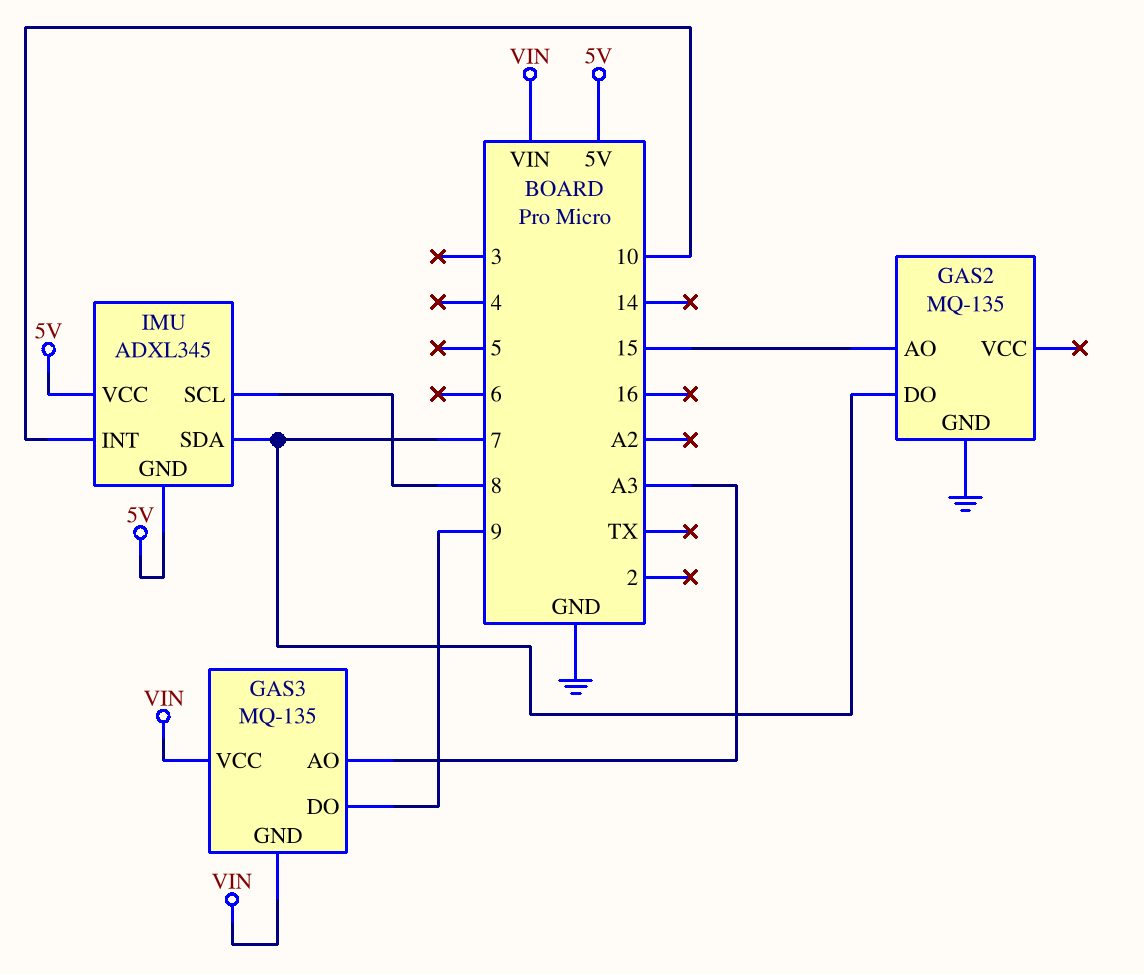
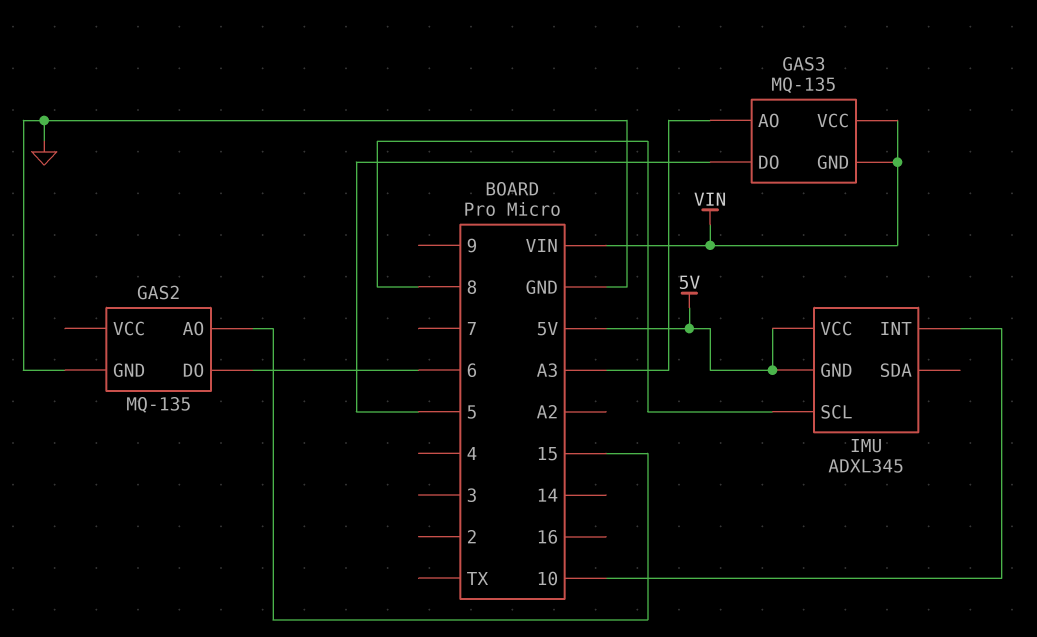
GAS2 pin DO: 7 -> 6
GAS3 pin DO: 9 -> 5
IMU pin SDA: 7 -> none

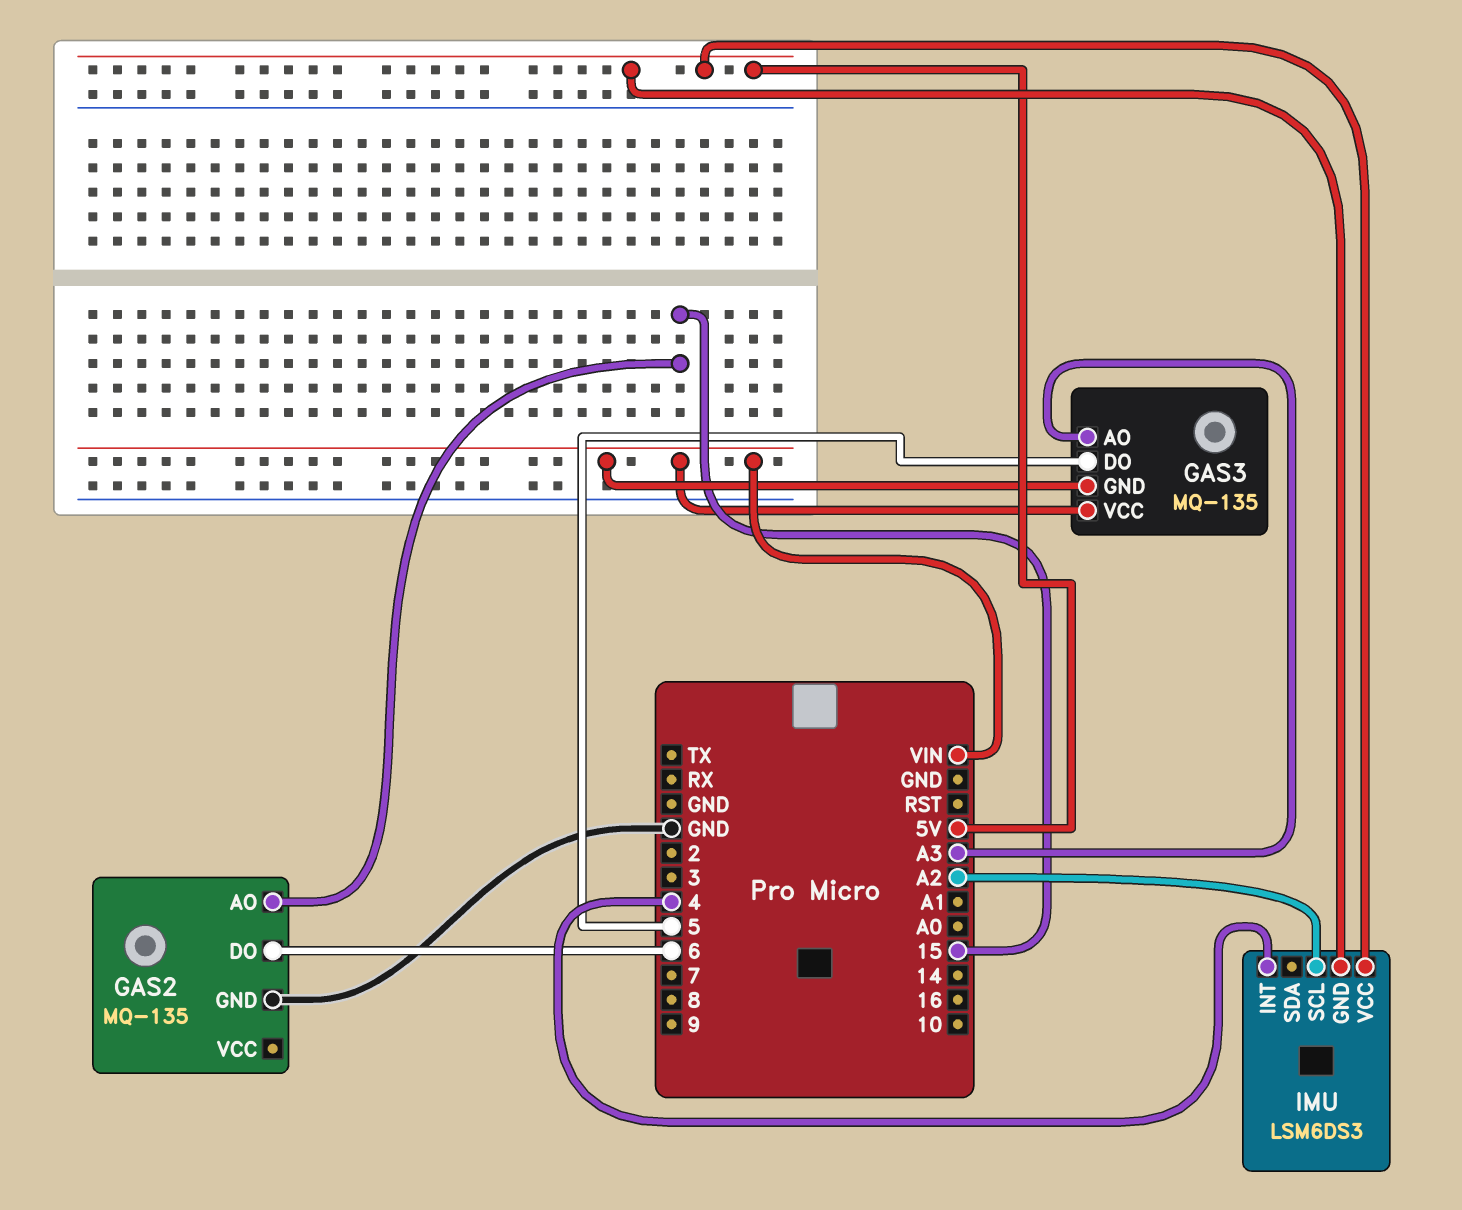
IMU: ADXL345 -> LSM6DS3
IMU pin INT: 10 -> 4
IMU pin SCL: 8 -> A2

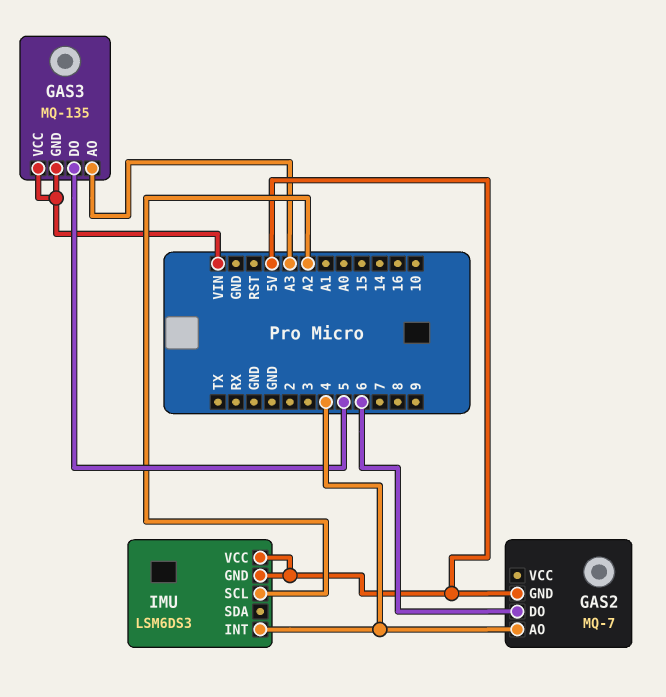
GAS2: MQ-135 -> MQ-7
GAS2 pin AO: 15 -> 4
GAS2 pin GND: GND -> 5V

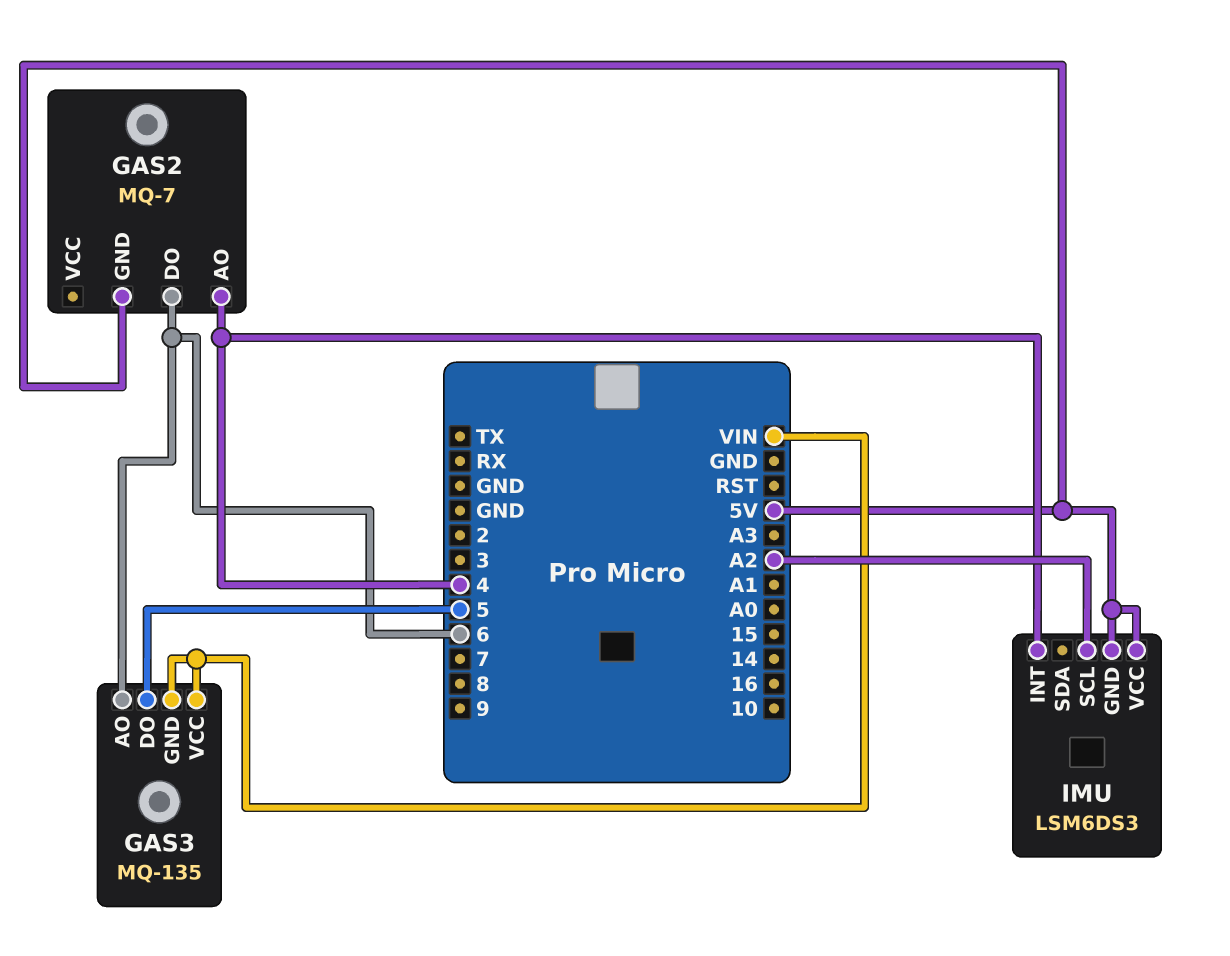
GAS3 pin AO: A3 -> 6

